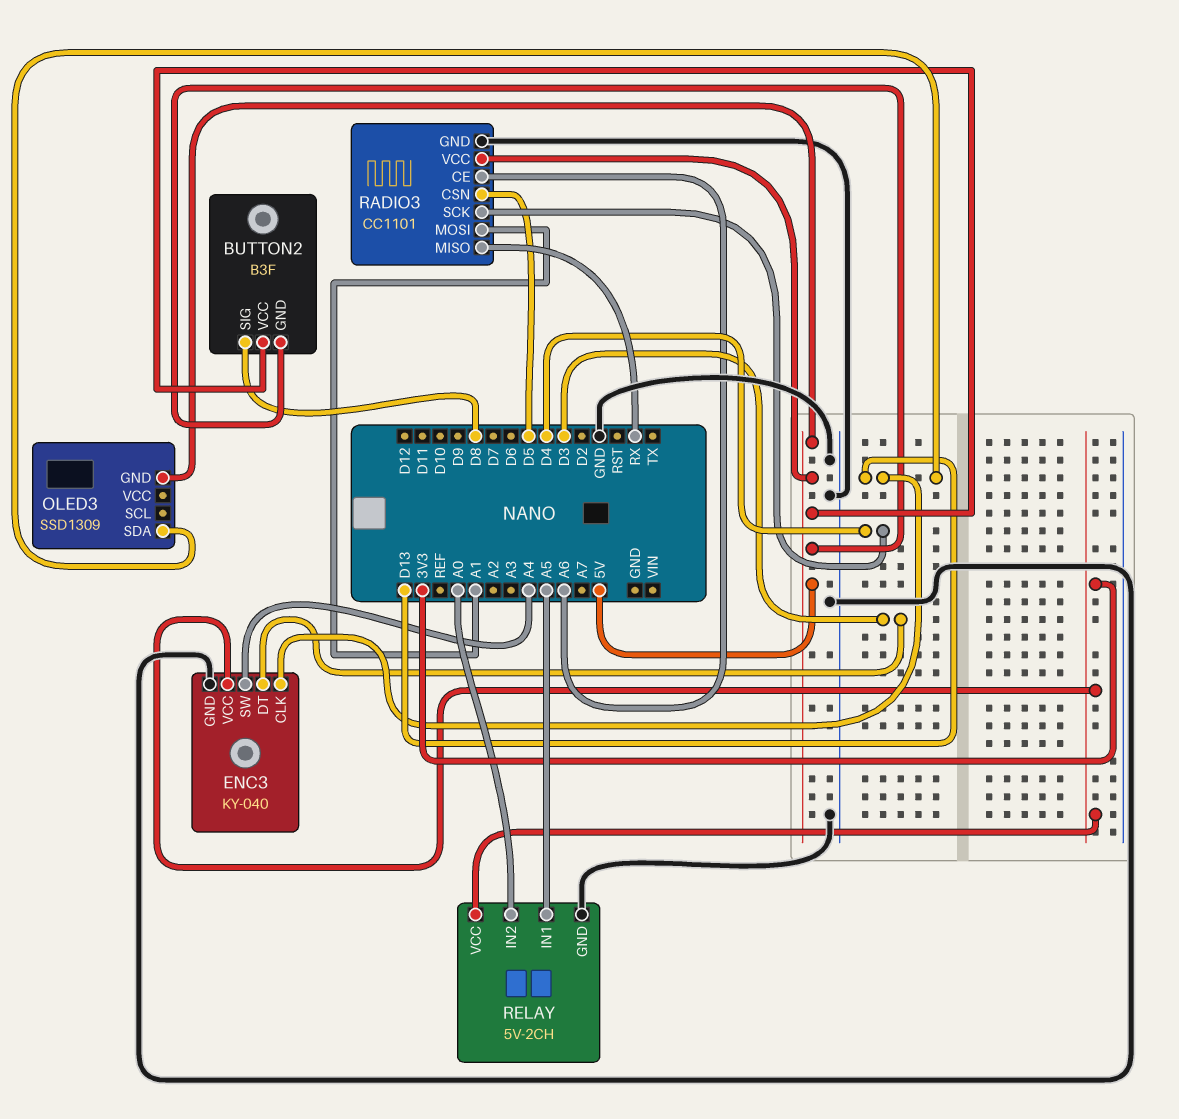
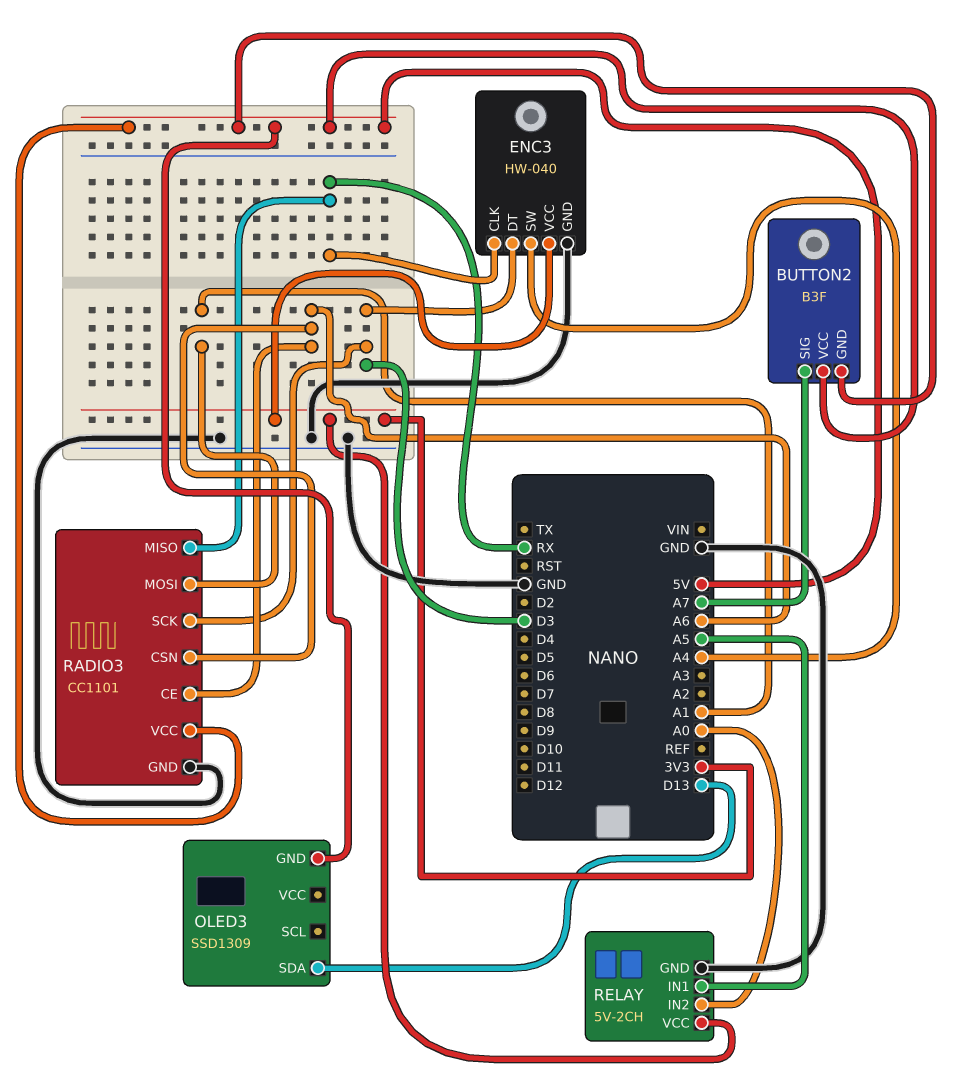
BUTTON2 pin SIG: D8 -> A7
ENC3: KY-040 -> HW-040
ENC3 pin CLK: D13 -> RX
RADIO3 pin CSN: D5 -> A6
RADIO3 pin SCK: D4 -> D3

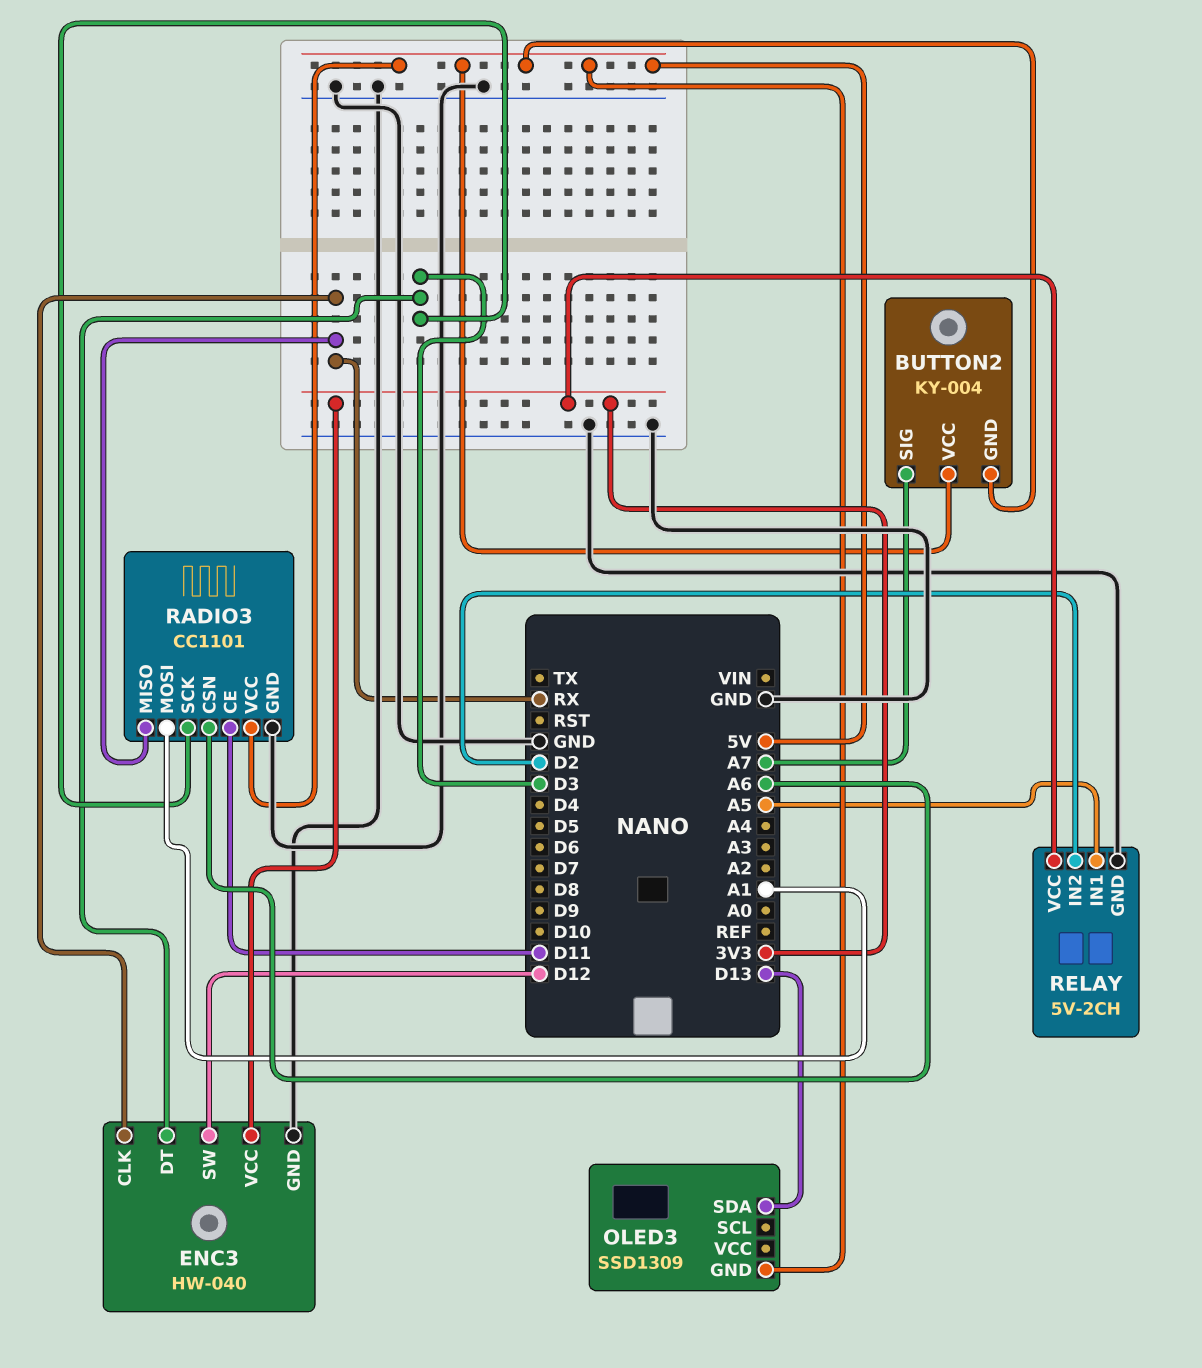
BUTTON2: B3F -> KY-004
ENC3 pin SW: A4 -> D12
RADIO3 pin CE: A6 -> D11
RELAY pin IN2: A0 -> D2

